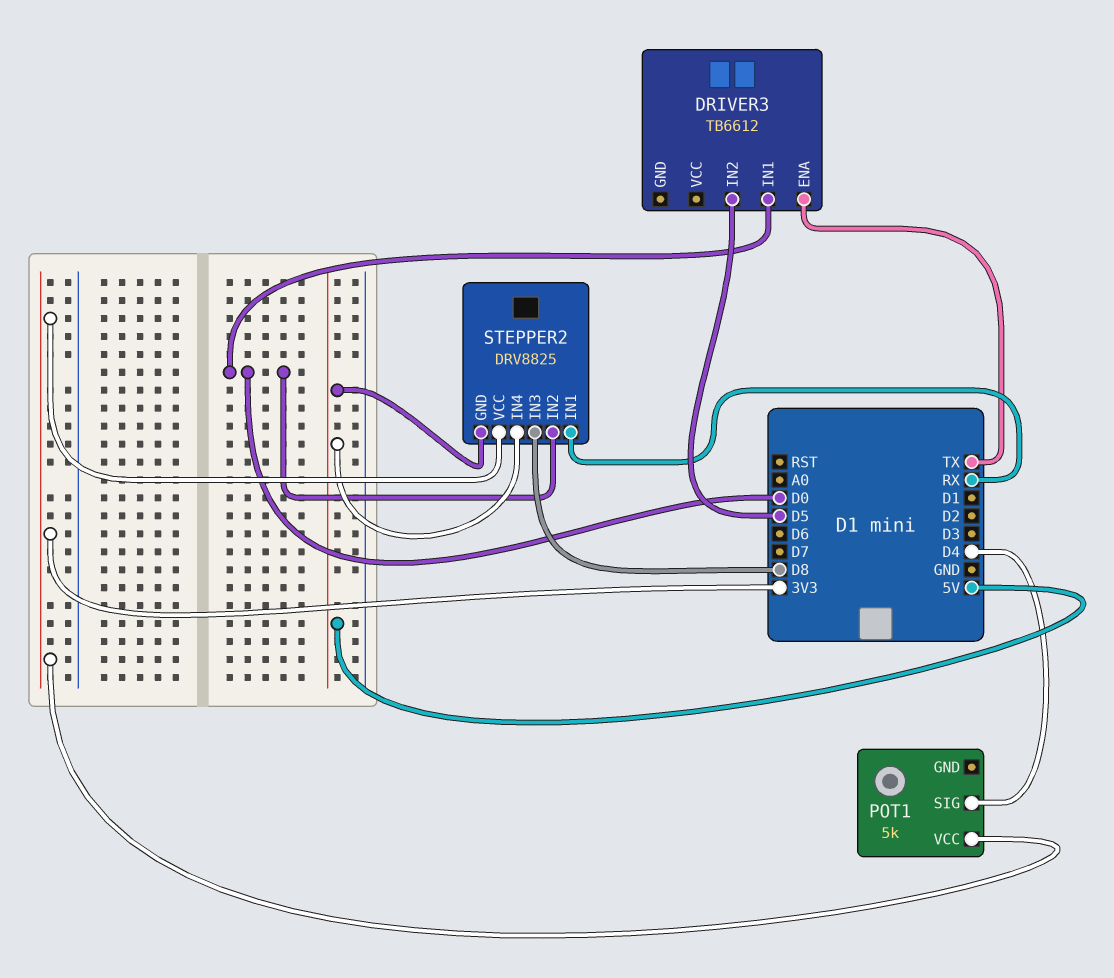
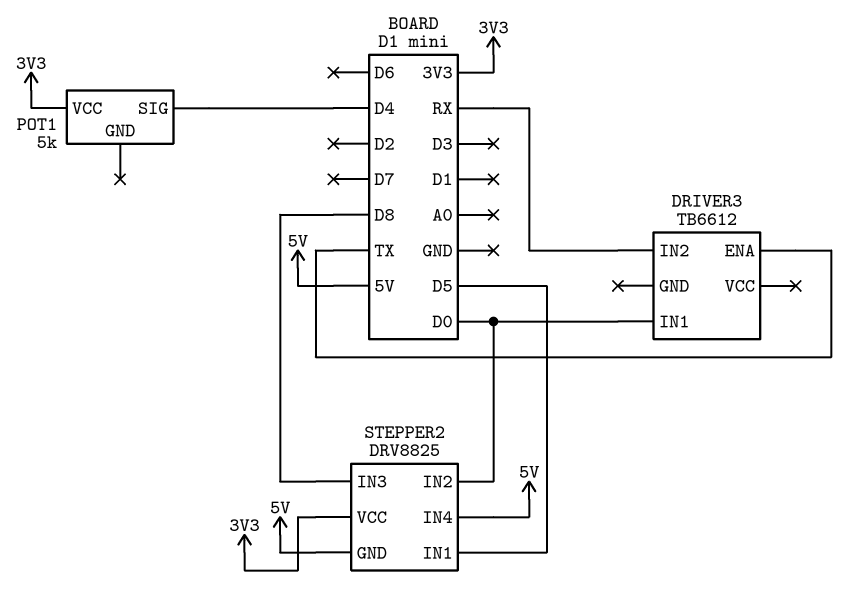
DRIVER3 pin IN2: D5 -> RX
STEPPER2 pin IN1: RX -> D5

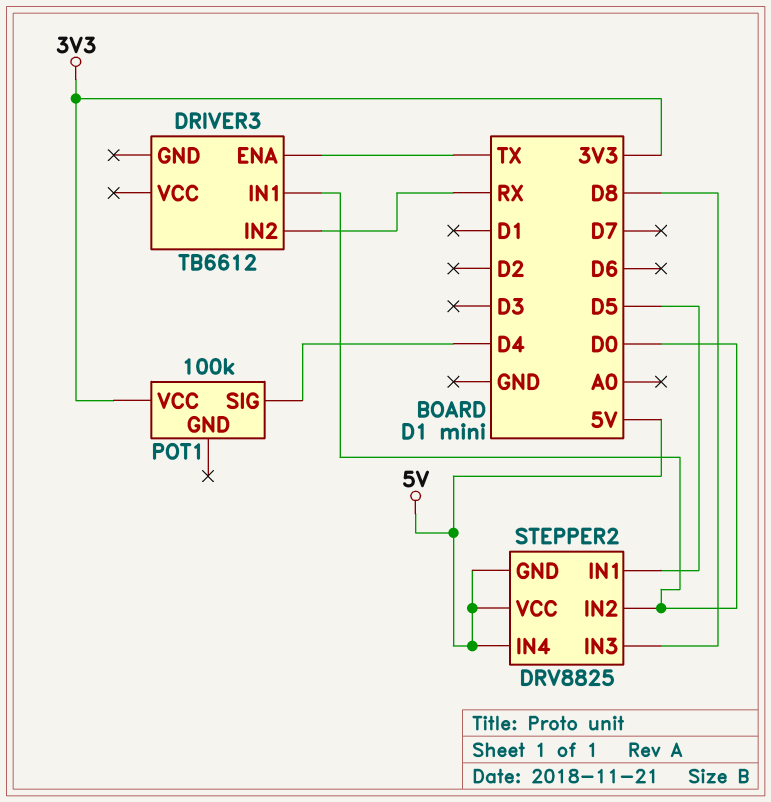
POT1: 5k -> 100k
STEPPER2 pin VCC: 3V3 -> 5V

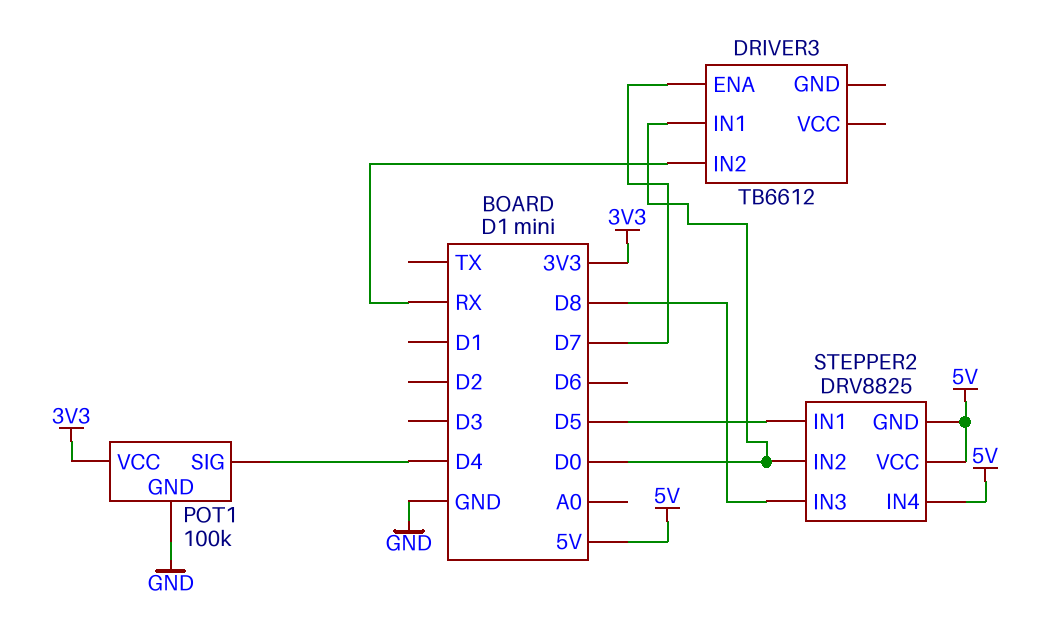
DRIVER3 pin ENA: TX -> D7
POT1 pin GND: none -> GND

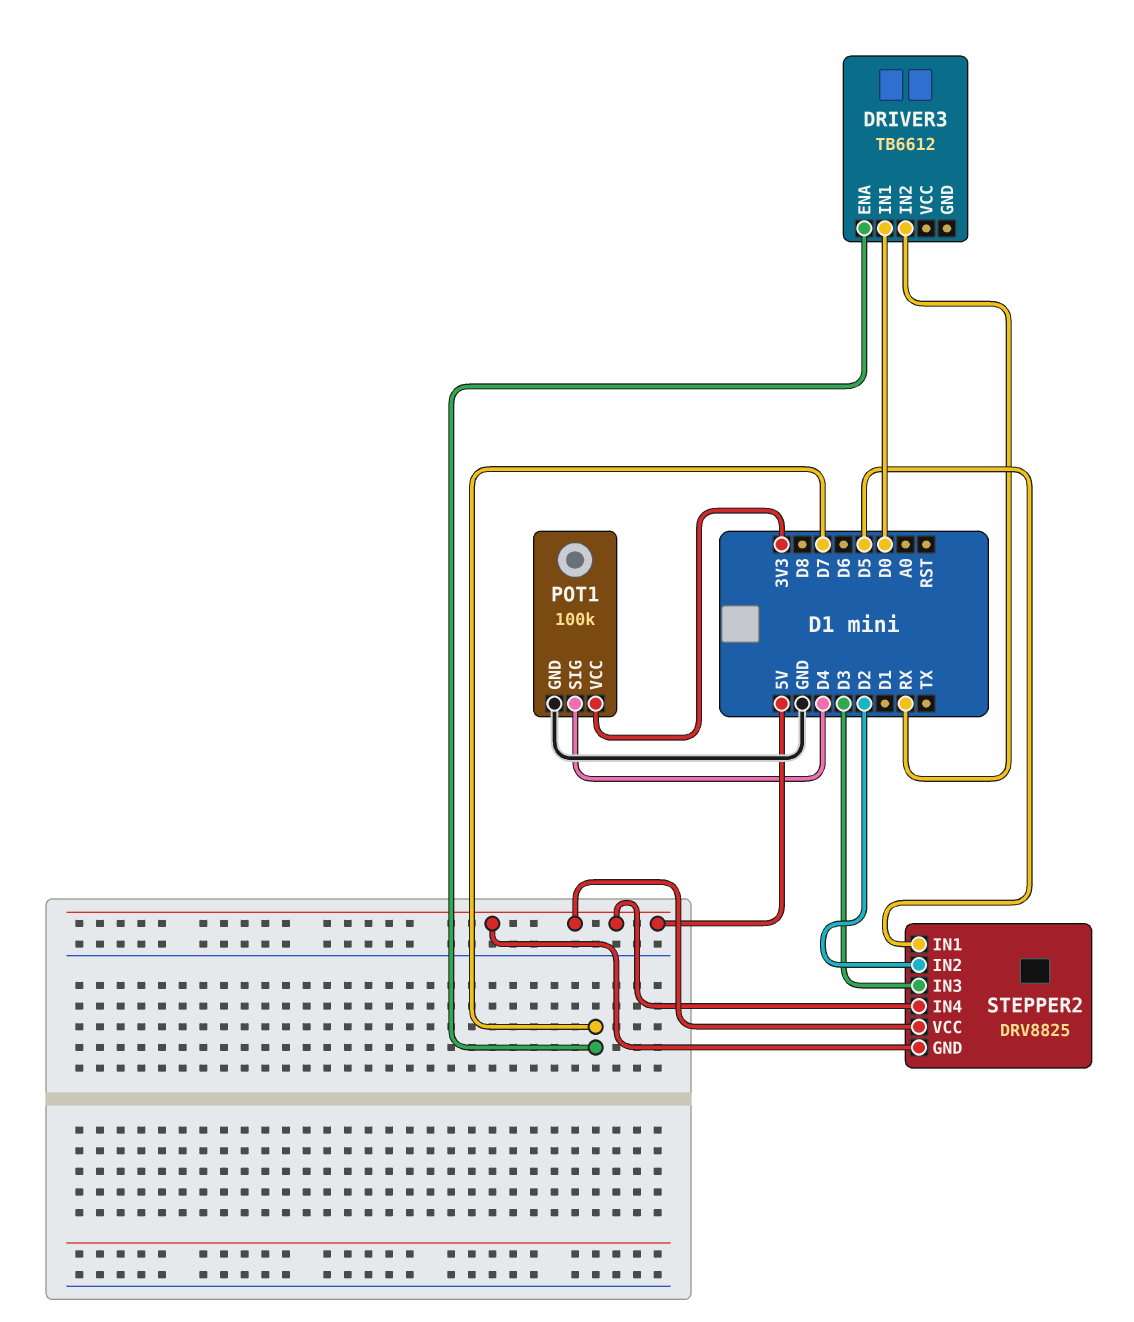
STEPPER2 pin IN2: D0 -> D2
STEPPER2 pin IN3: D8 -> D3

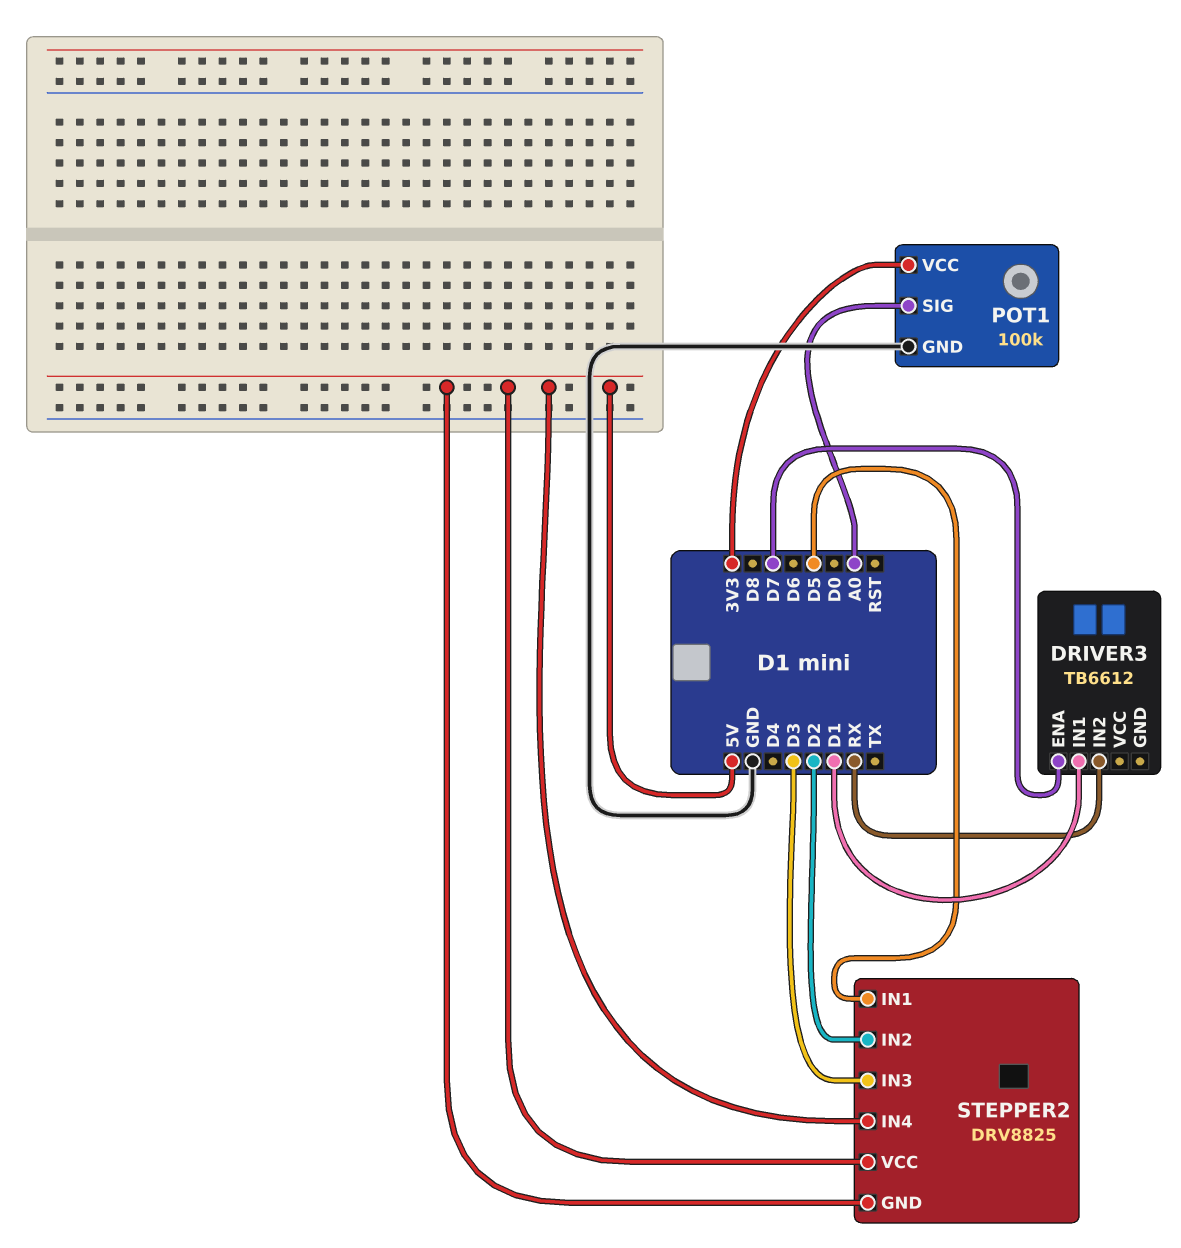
DRIVER3 pin IN1: D0 -> D1
POT1 pin SIG: D4 -> A0

